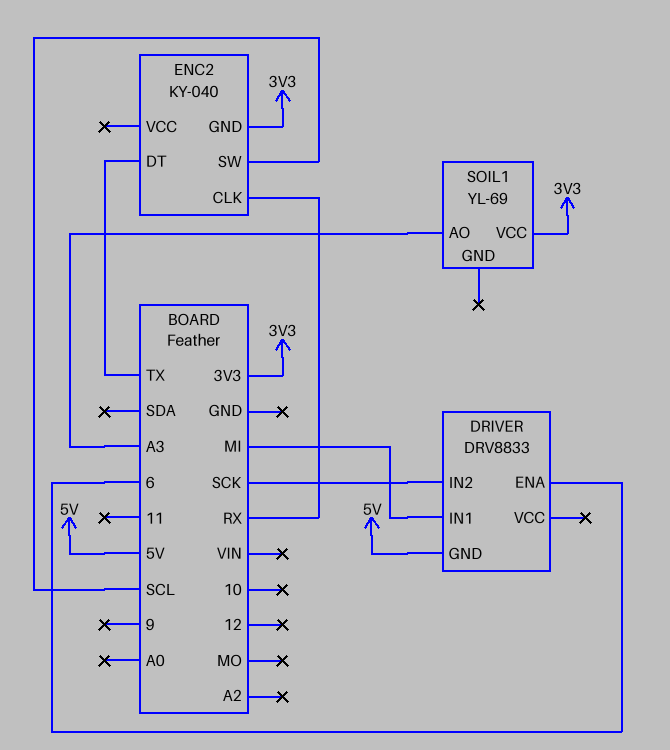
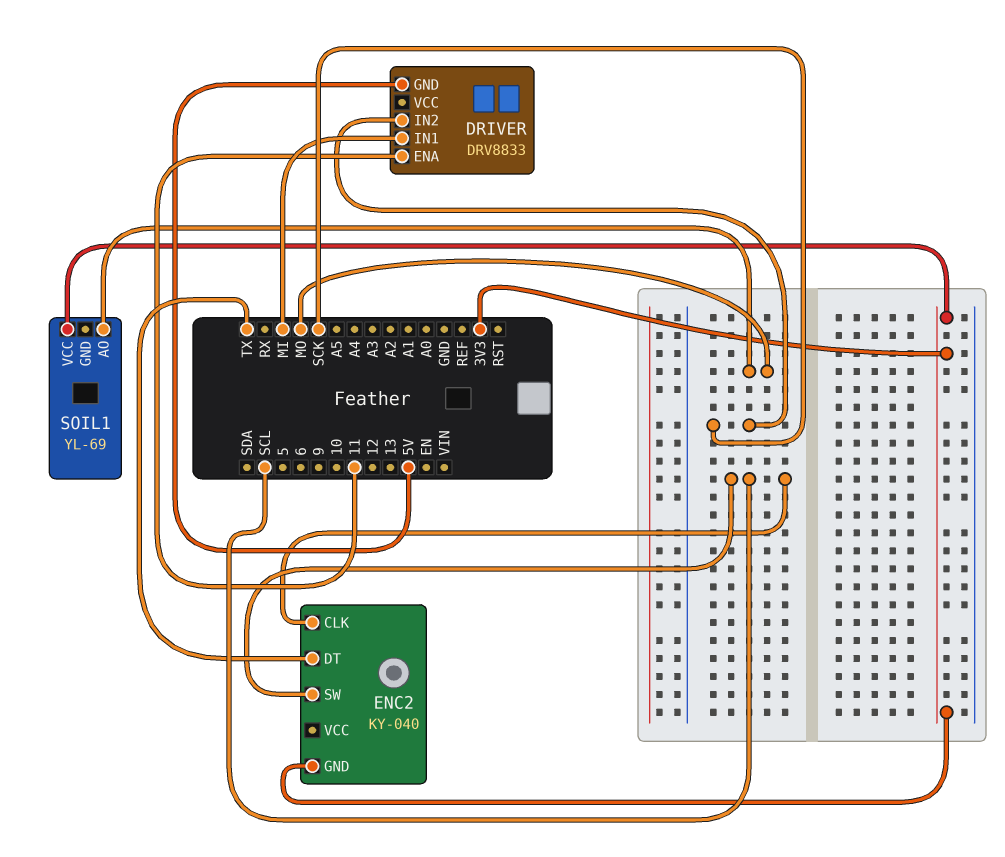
DRIVER pin ENA: 6 -> 11
ENC2 pin CLK: RX -> SCL
SOIL1 pin AO: A3 -> MO

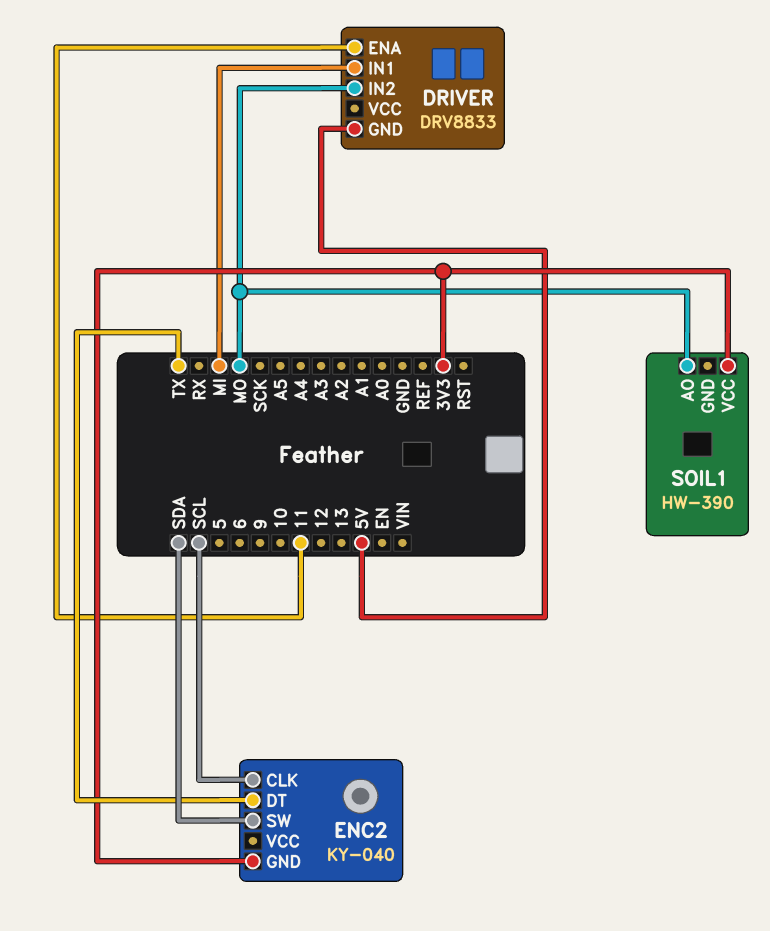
DRIVER pin IN2: SCK -> MO
ENC2 pin SW: SCL -> SDA
SOIL1: YL-69 -> HW-390

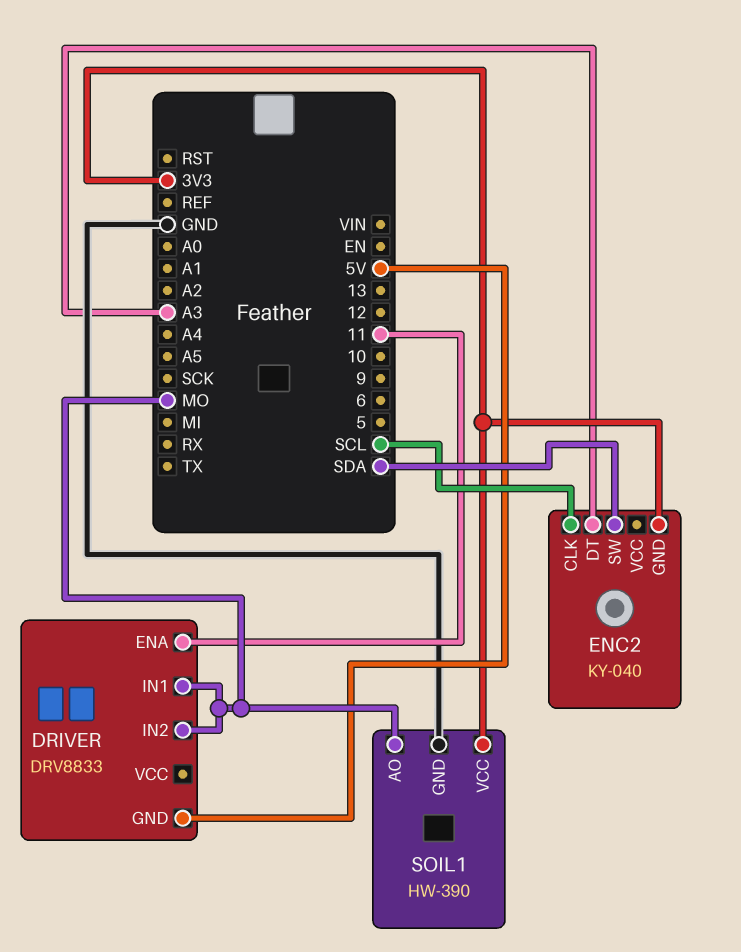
DRIVER pin IN1: MI -> MO
ENC2 pin DT: TX -> A3
SOIL1 pin GND: none -> GND

